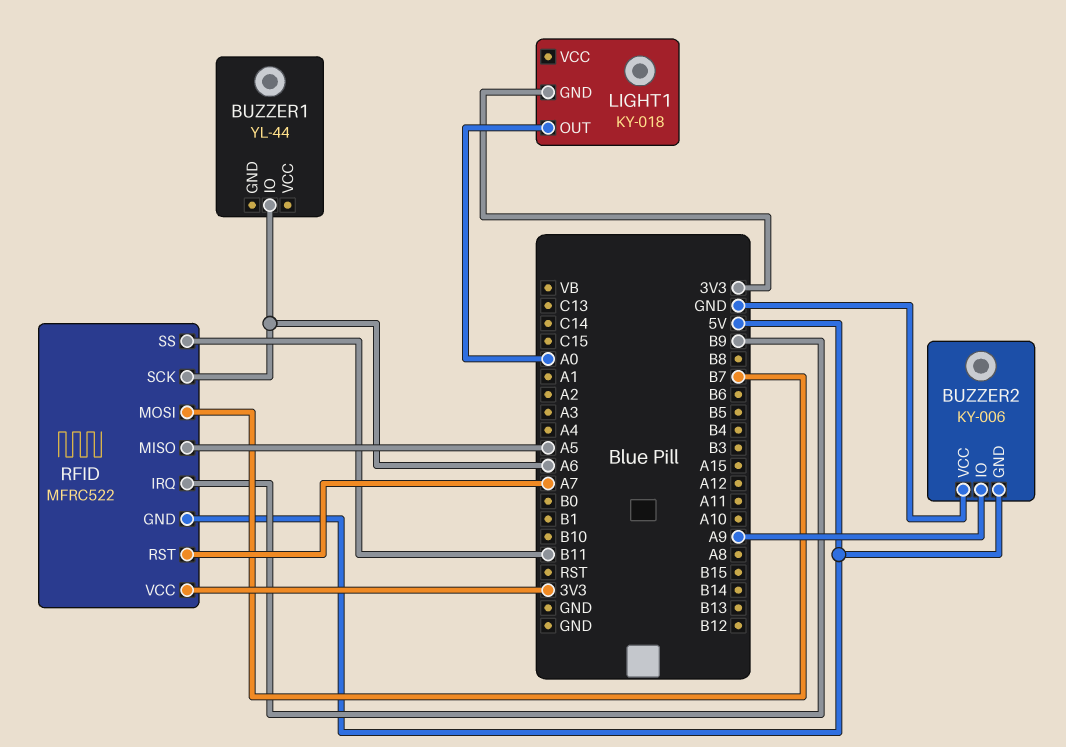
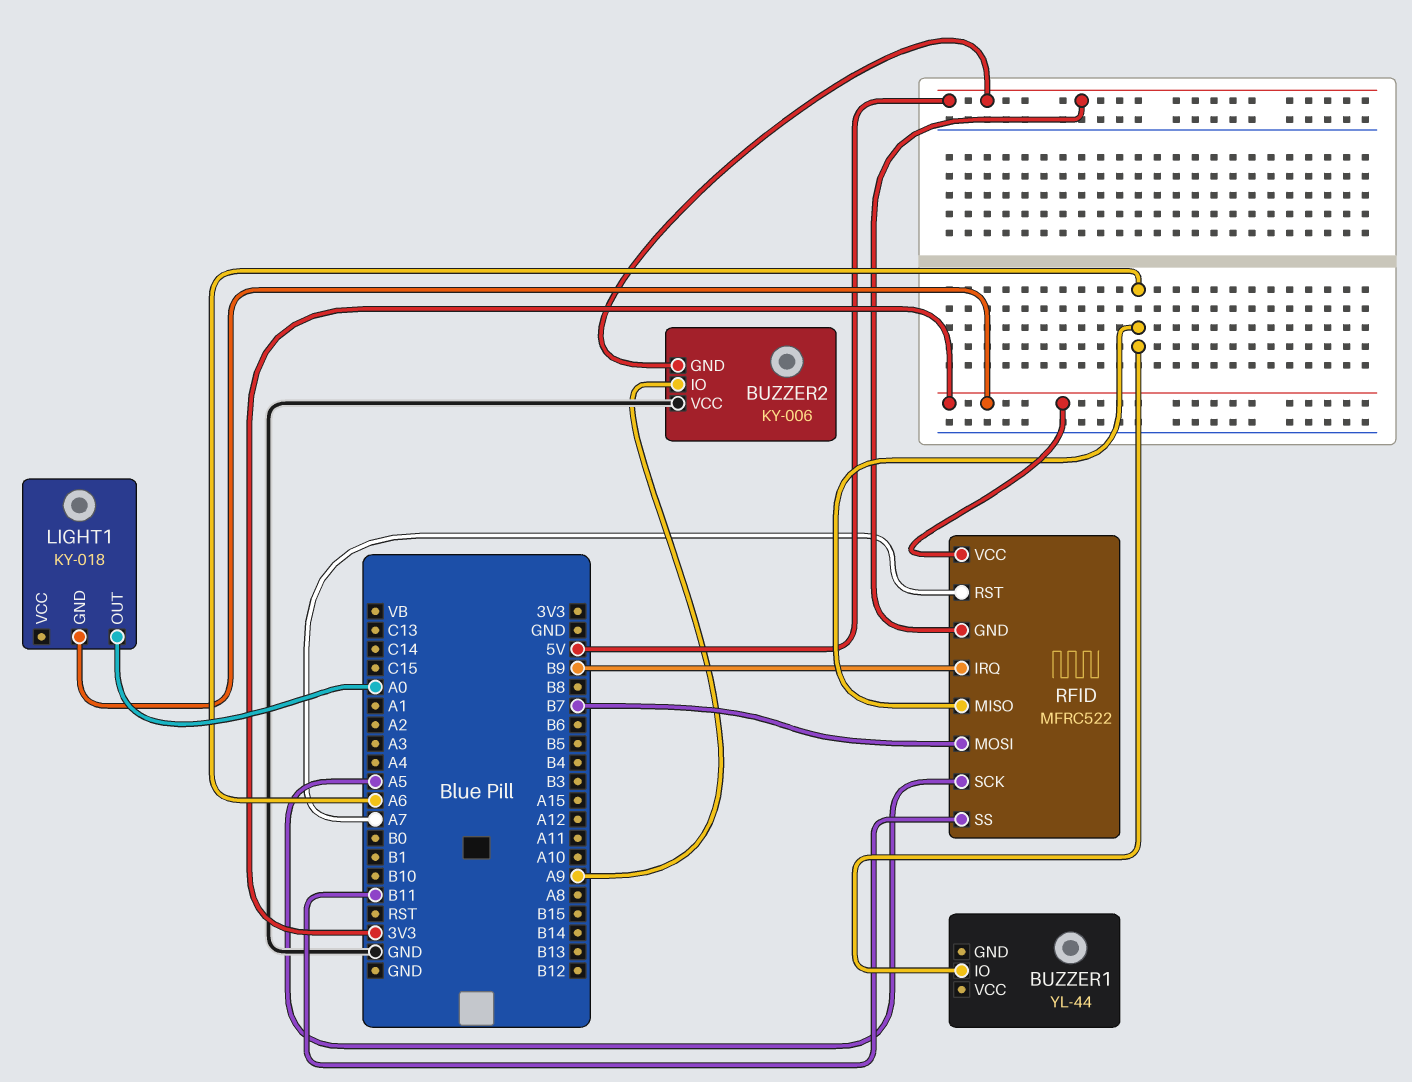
RFID pin MISO: A5 -> A6
RFID pin SCK: A6 -> A5

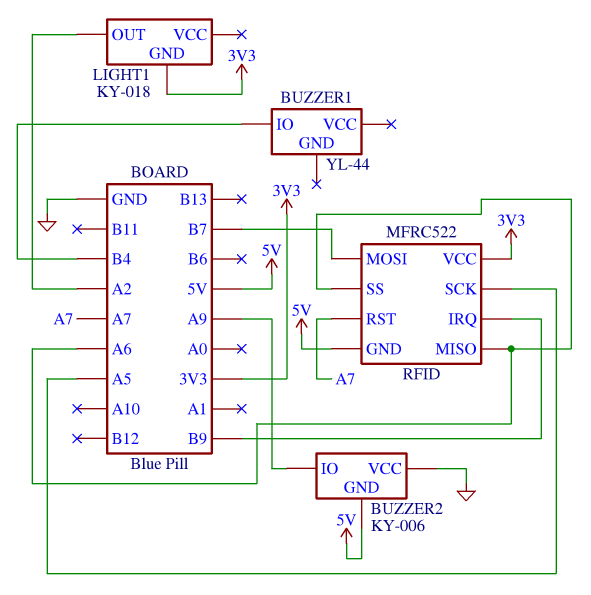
BUZZER1 pin IO: A6 -> B4
LIGHT1 pin OUT: A0 -> A2
RFID pin SS: B11 -> A6

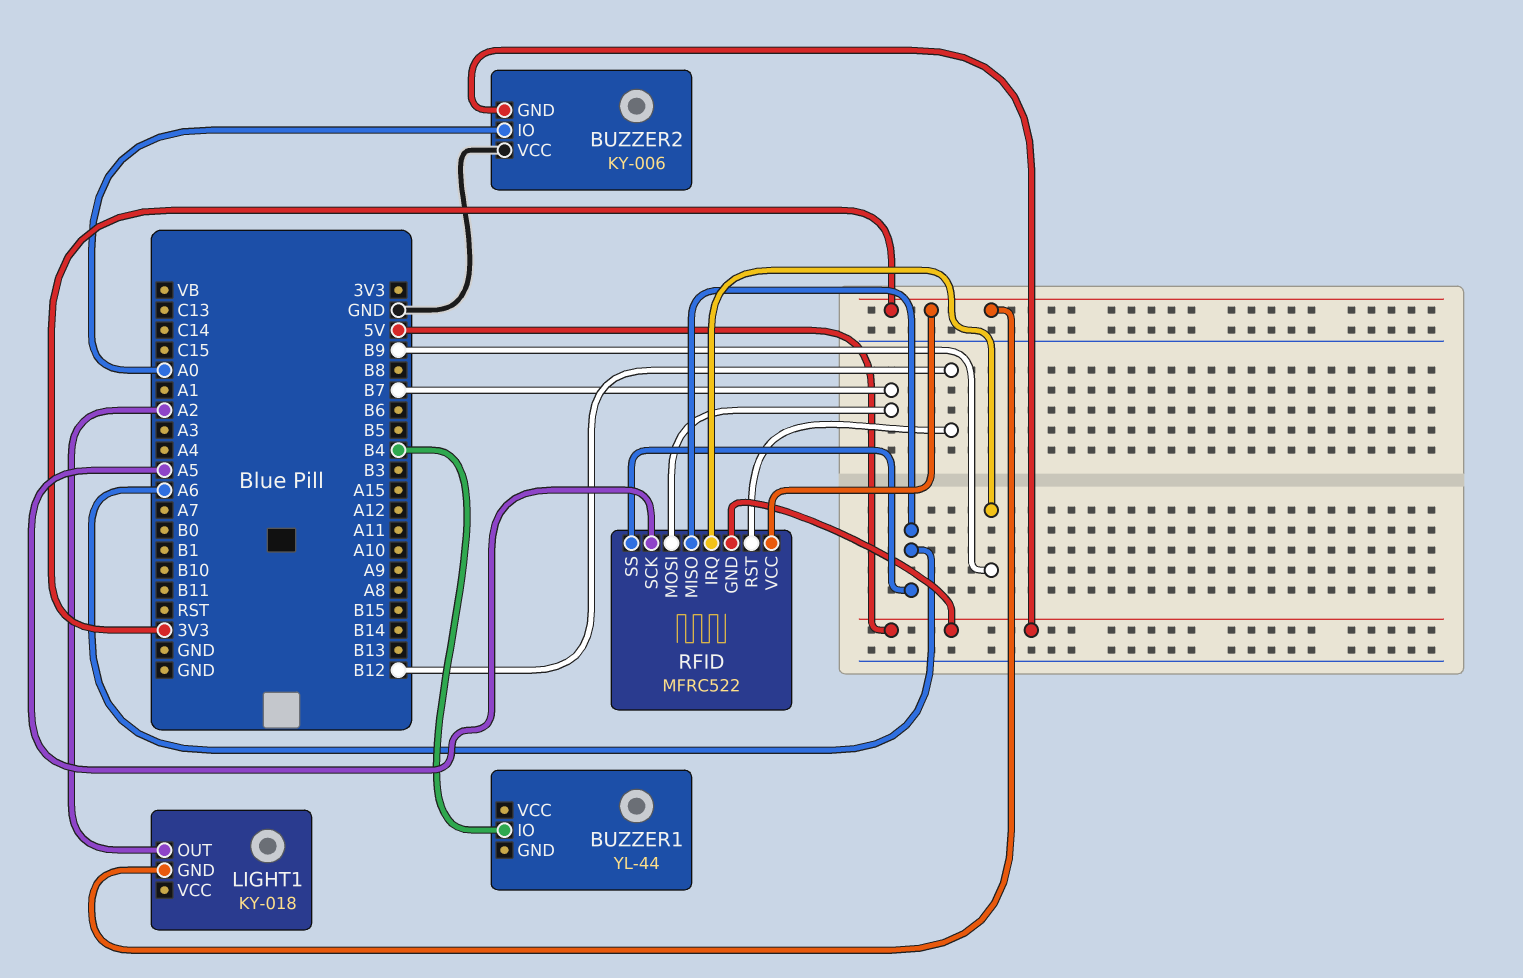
BUZZER2 pin IO: A9 -> A0
RFID pin RST: A7 -> B12

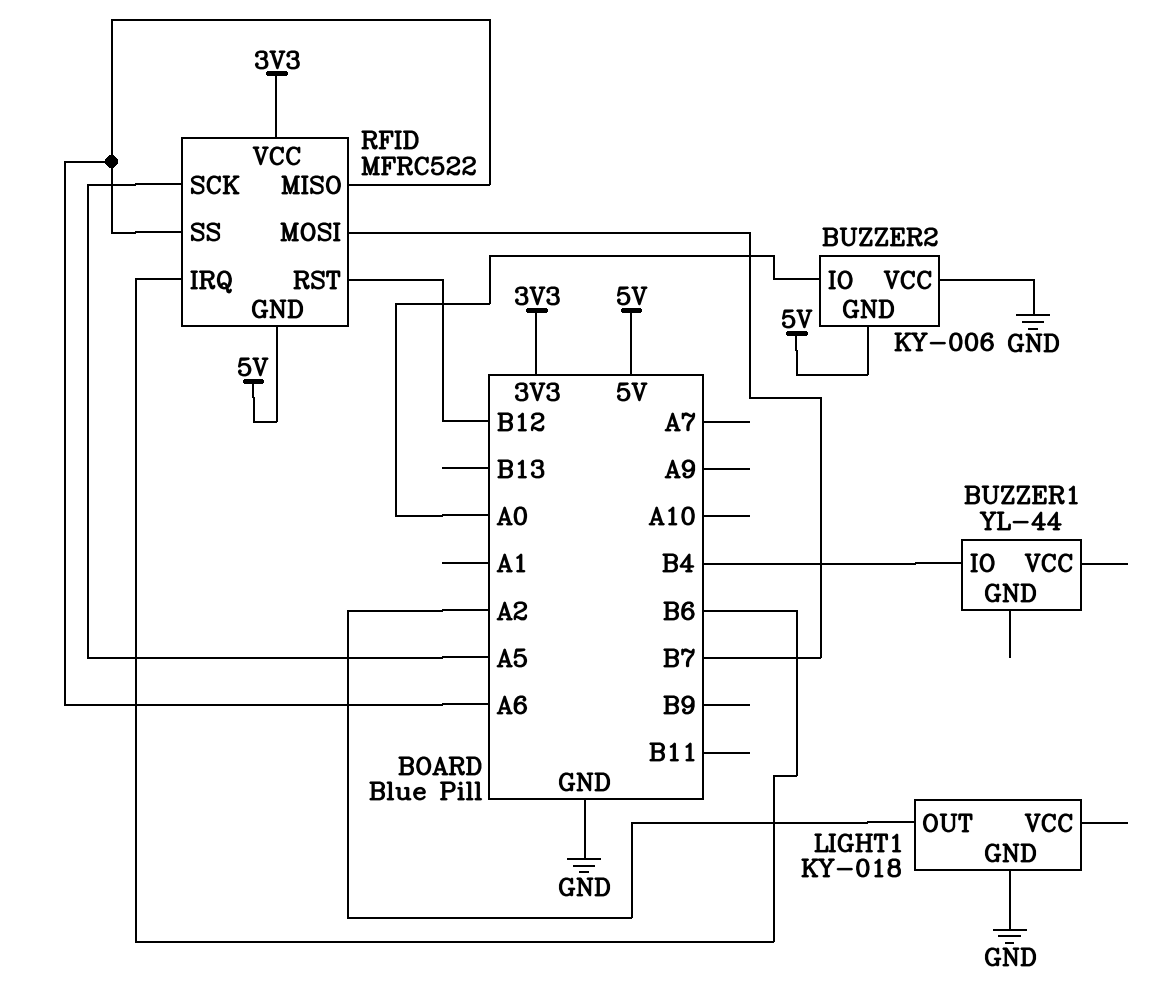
LIGHT1 pin GND: 3V3 -> GND
RFID pin IRQ: B9 -> B6

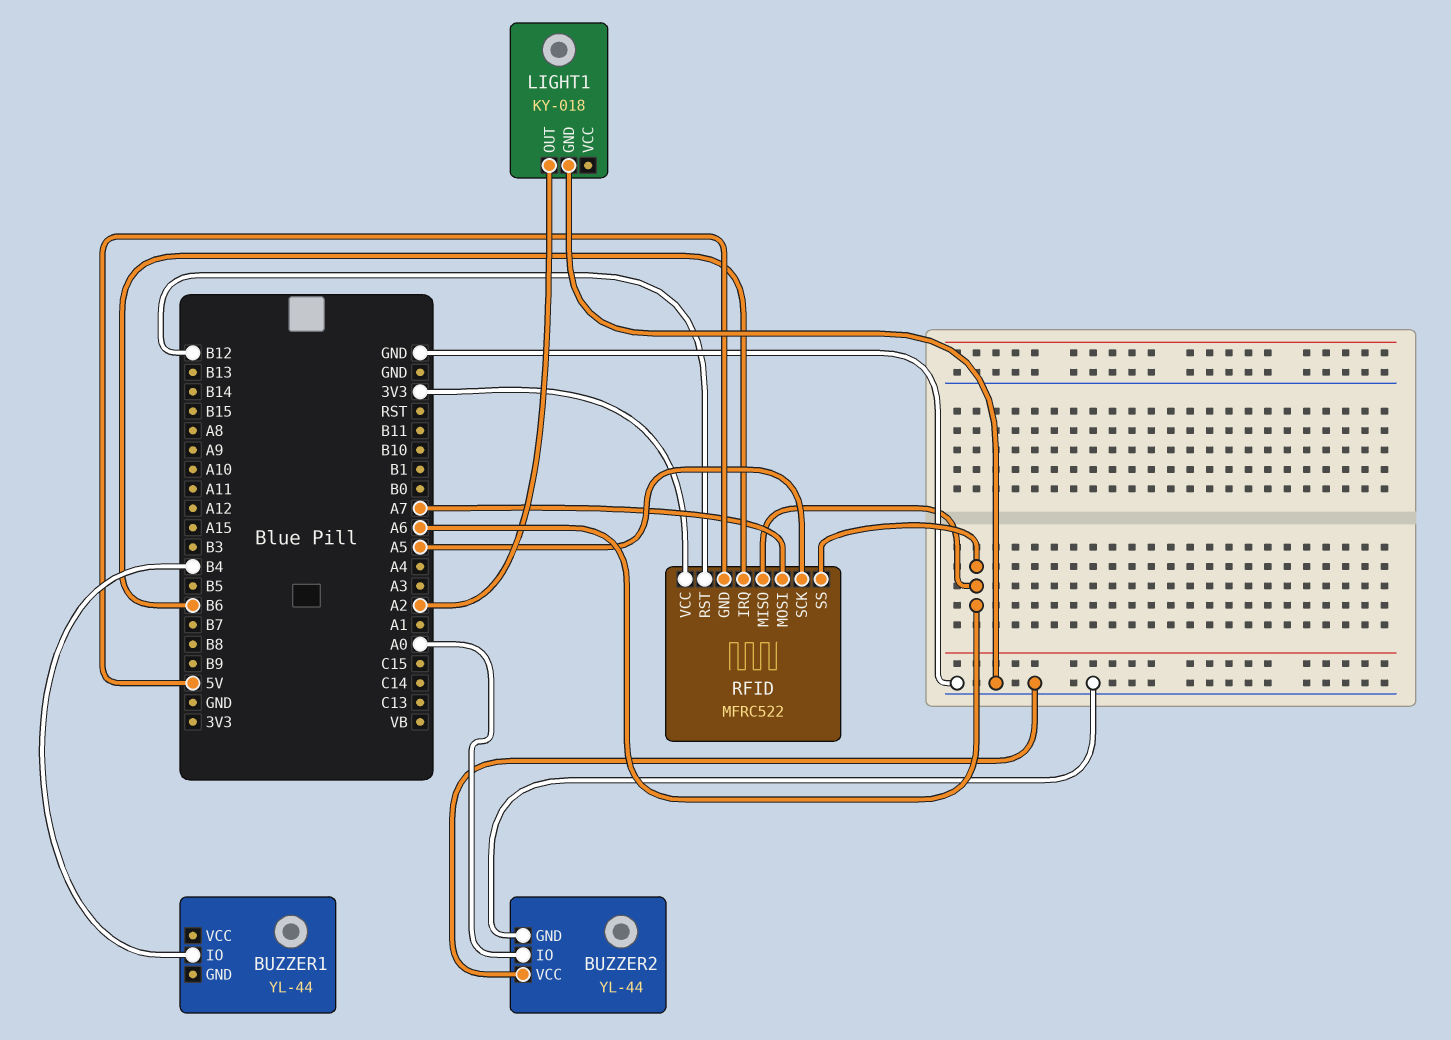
BUZZER2: KY-006 -> YL-44
BUZZER2 pin GND: 5V -> GND
RFID pin MOSI: B7 -> A7

